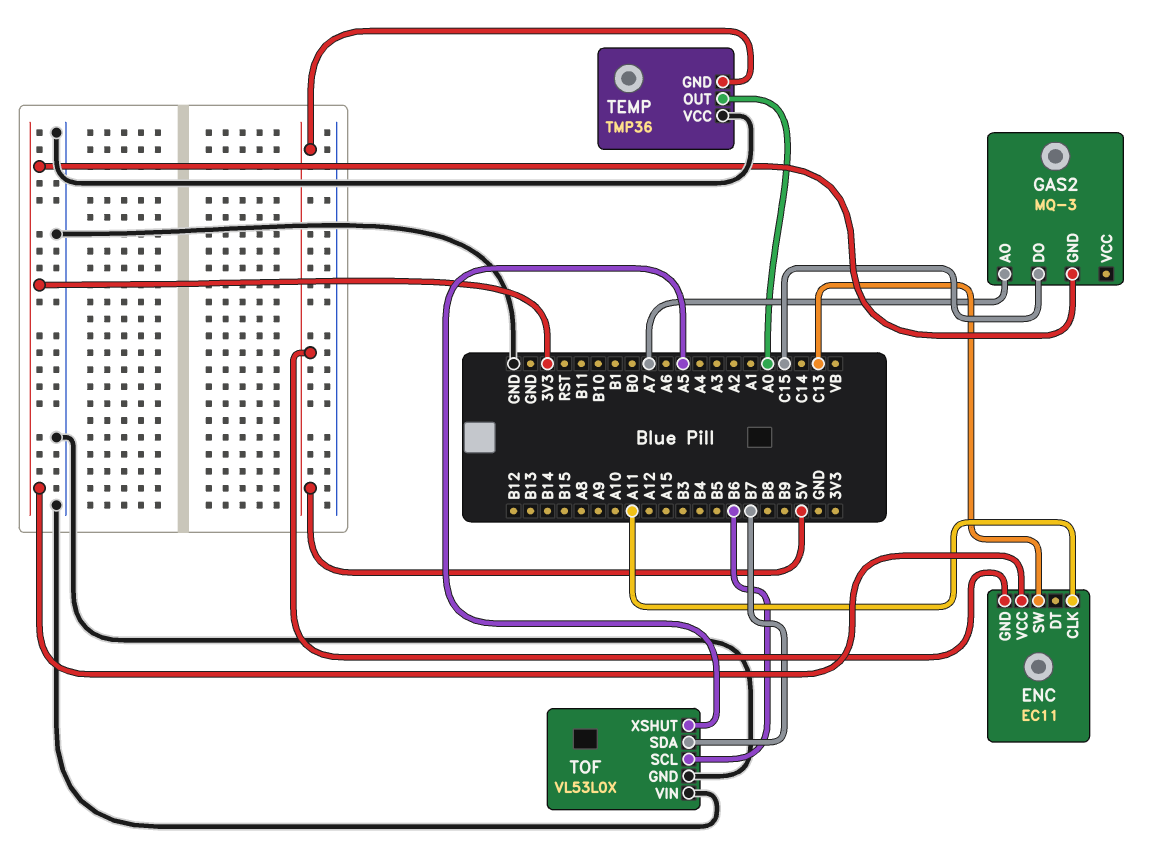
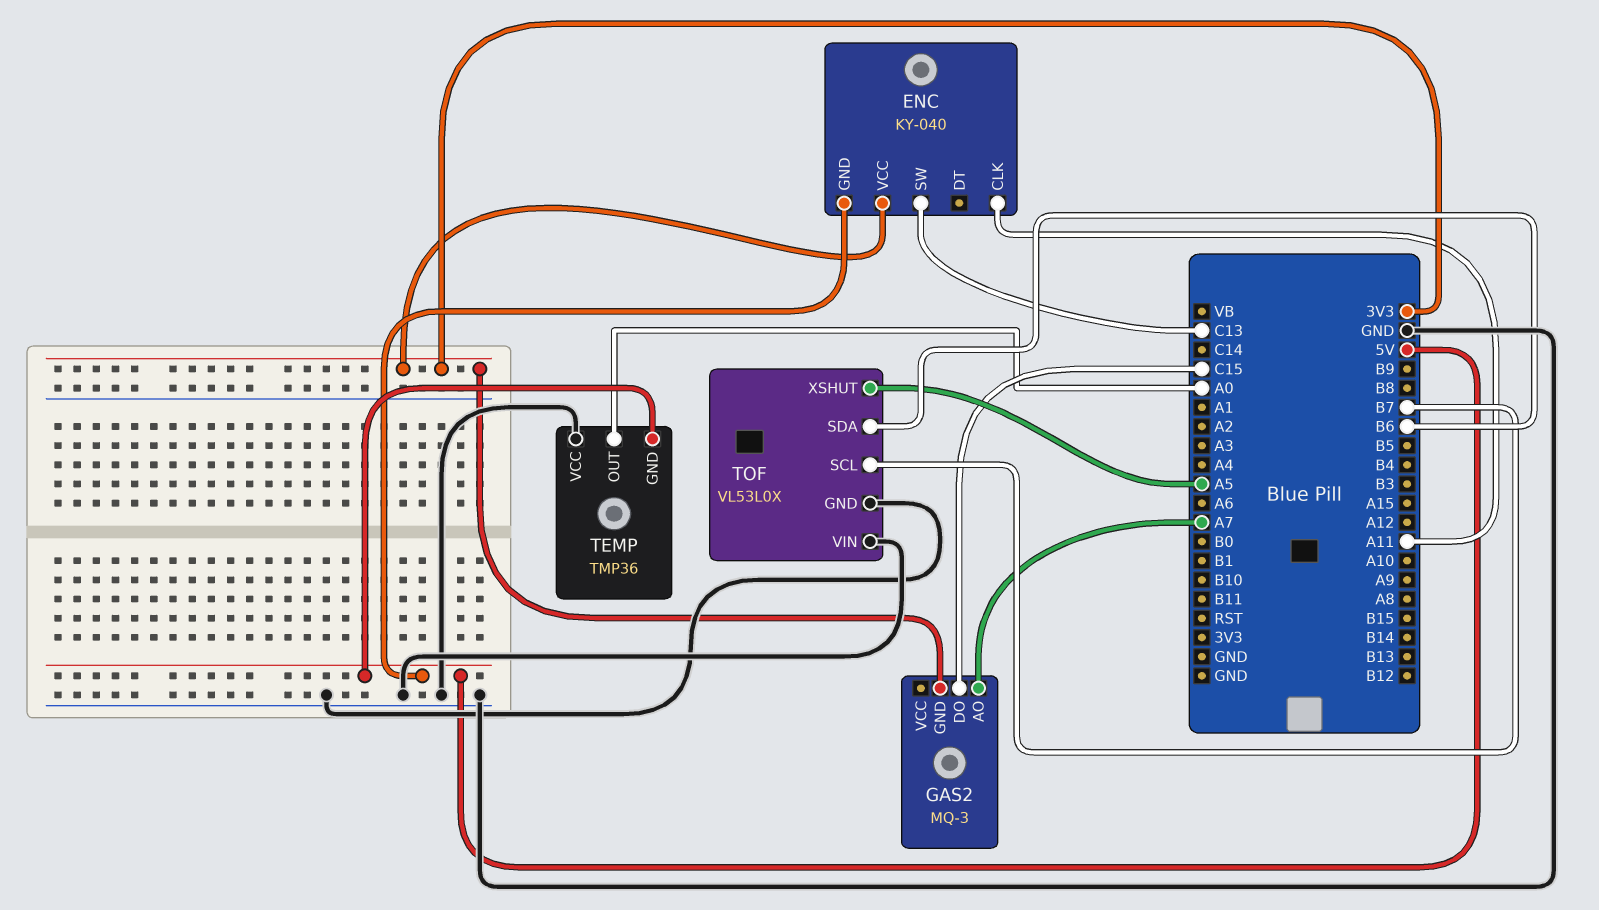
ENC: EC11 -> KY-040
TOF pin SCL: B6 -> B7
TOF pin SDA: B7 -> B6

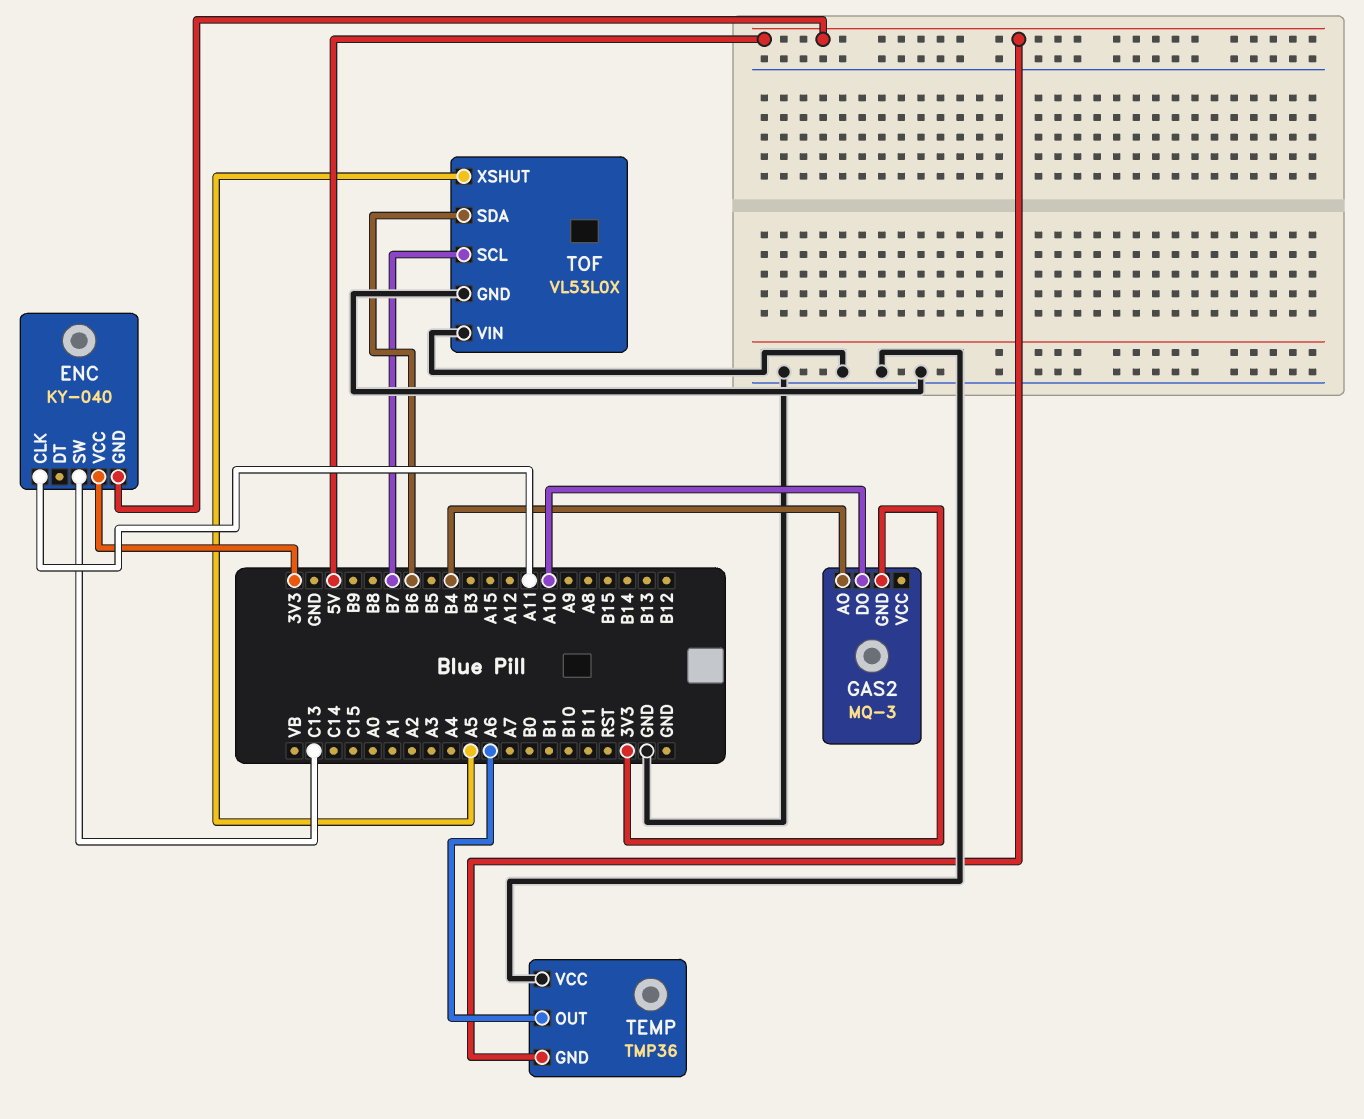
GAS2 pin AO: A7 -> B4
GAS2 pin DO: C15 -> A10
TEMP pin OUT: A0 -> A6

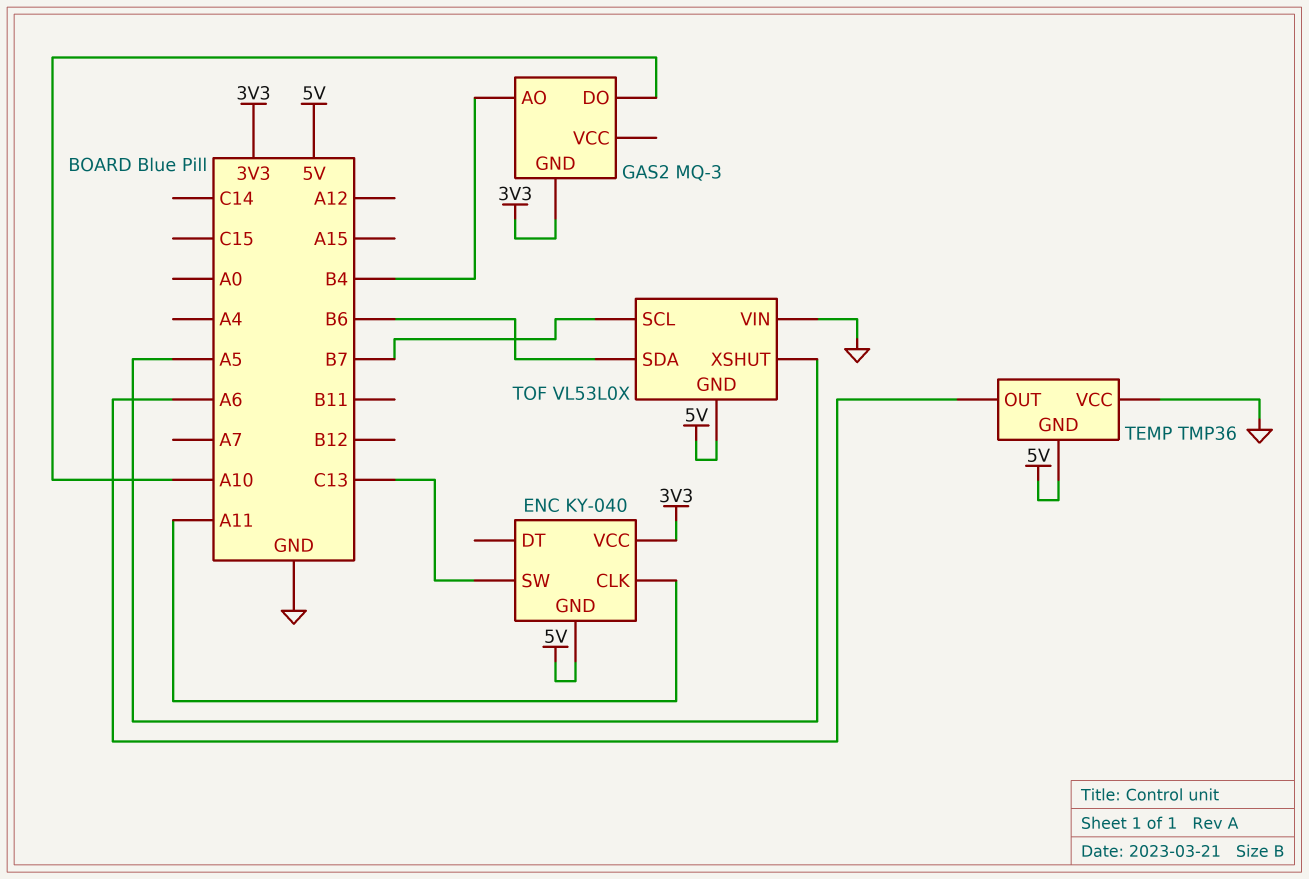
TOF pin GND: GND -> 5V

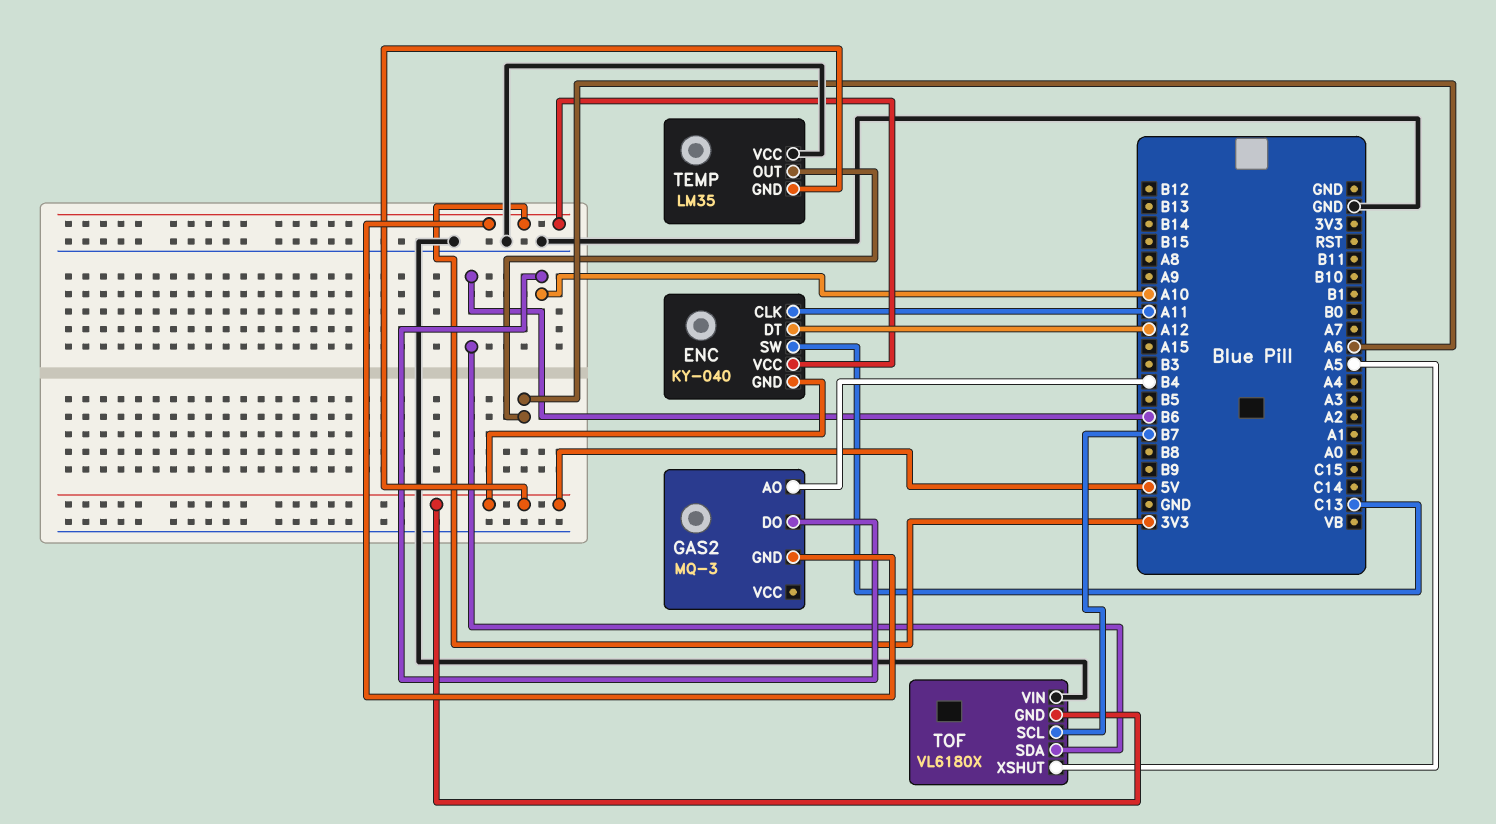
ENC pin DT: none -> A12
TEMP: TMP36 -> LM35
TOF: VL53L0X -> VL6180X

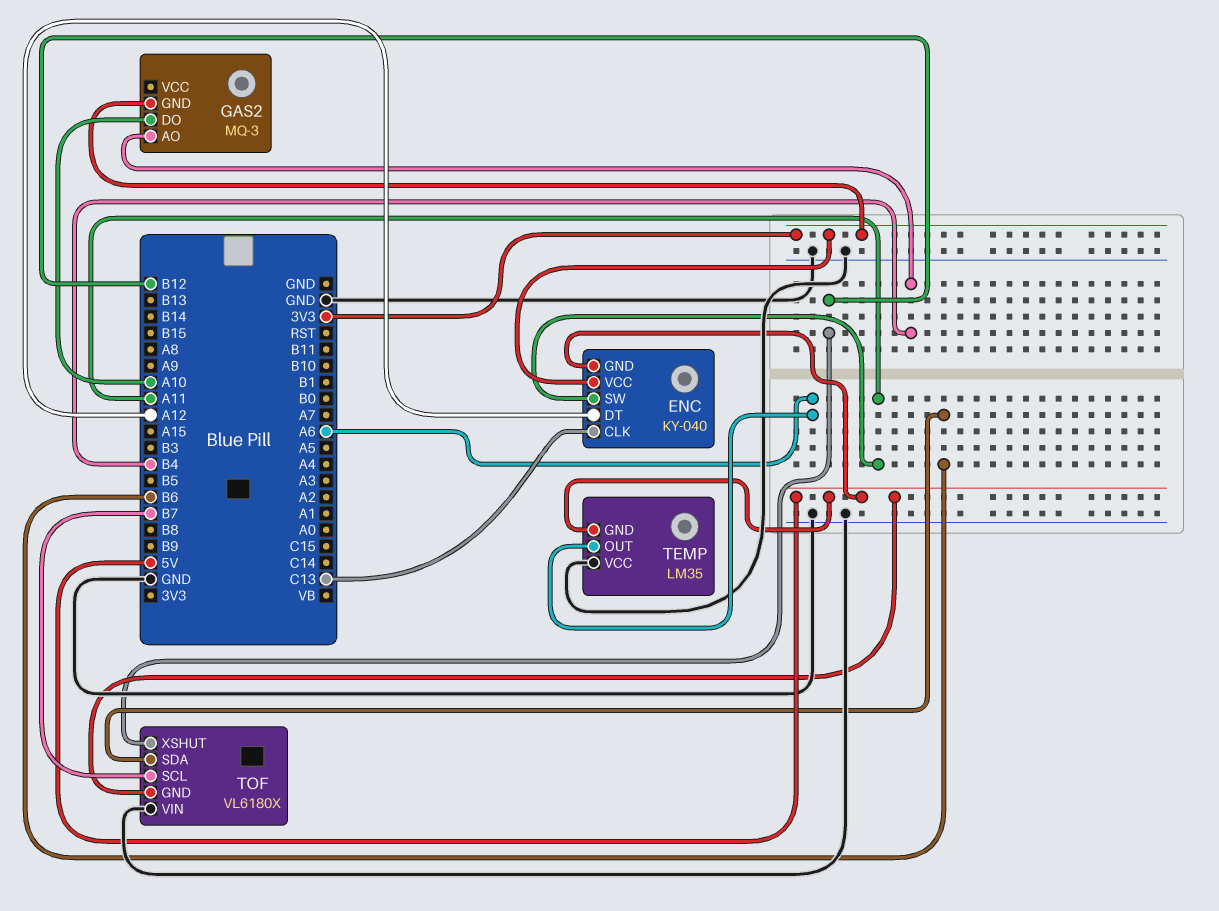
ENC pin CLK: A11 -> C13
ENC pin SW: C13 -> A11
TOF pin XSHUT: A5 -> B12

